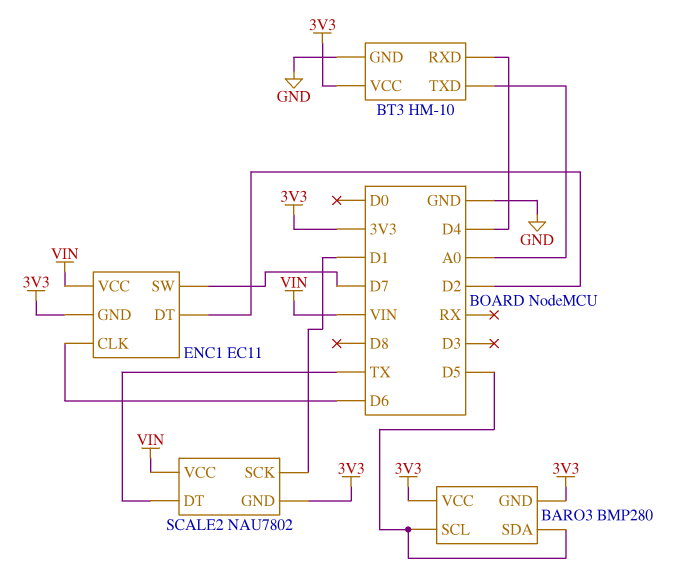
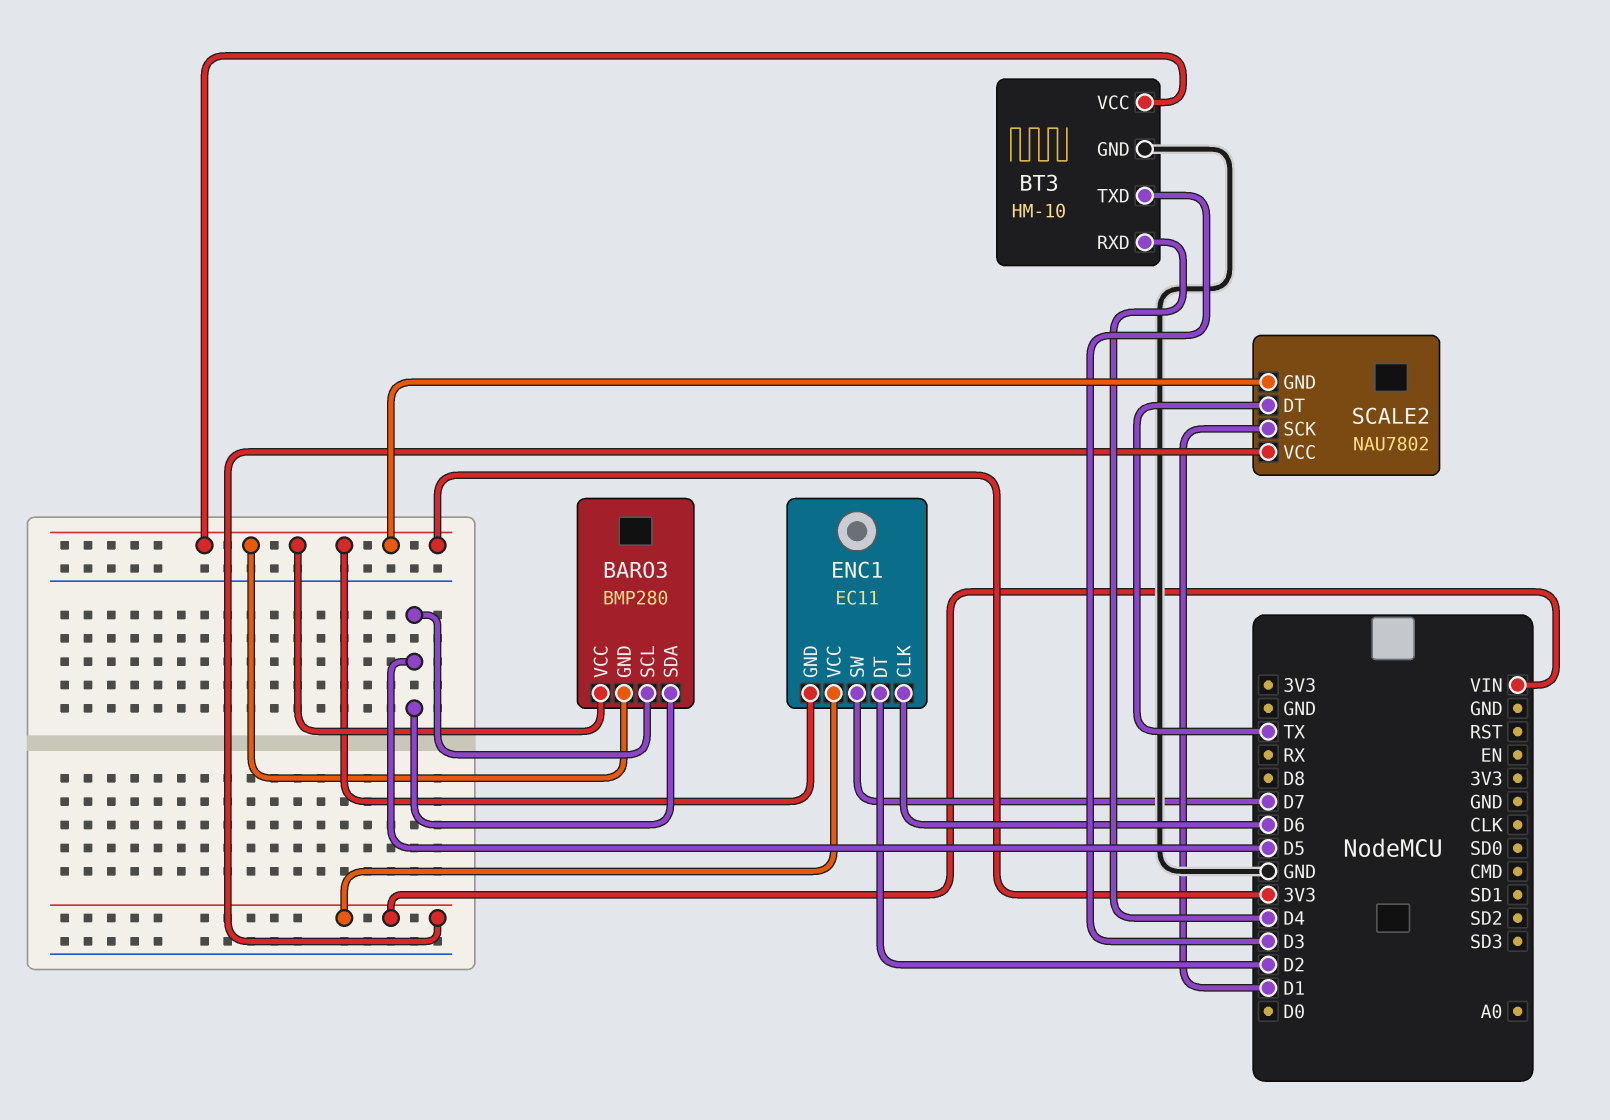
BT3 pin TXD: A0 -> D3

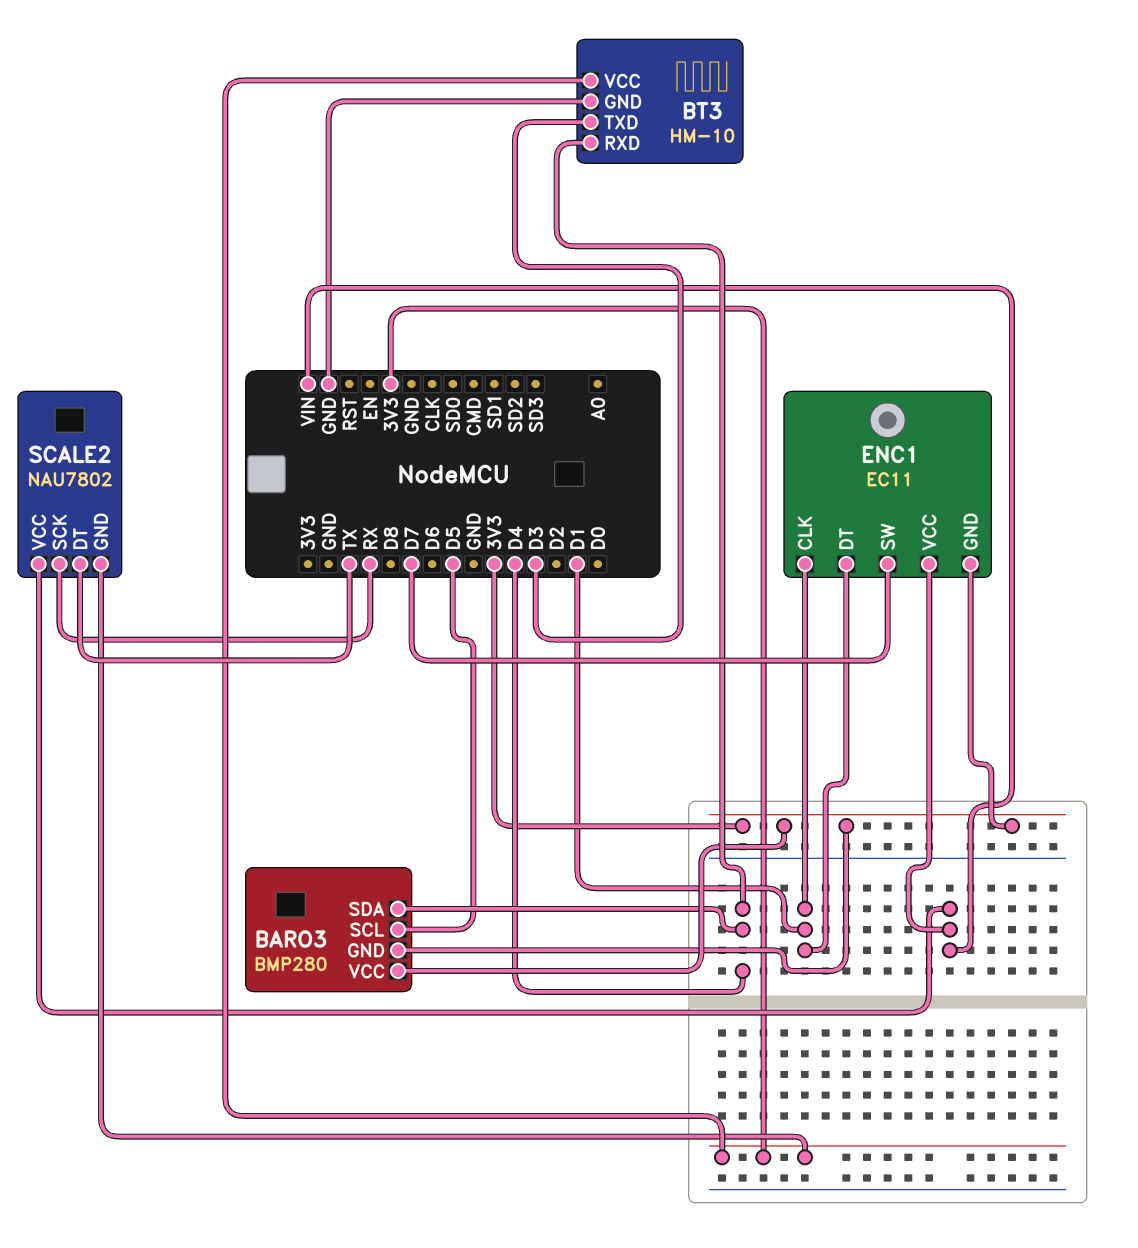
BARO3 pin SDA: D5 -> D4
ENC1 pin CLK: D6 -> D1
ENC1 pin DT: D2 -> D1
SCALE2 pin SCK: D1 -> RX

